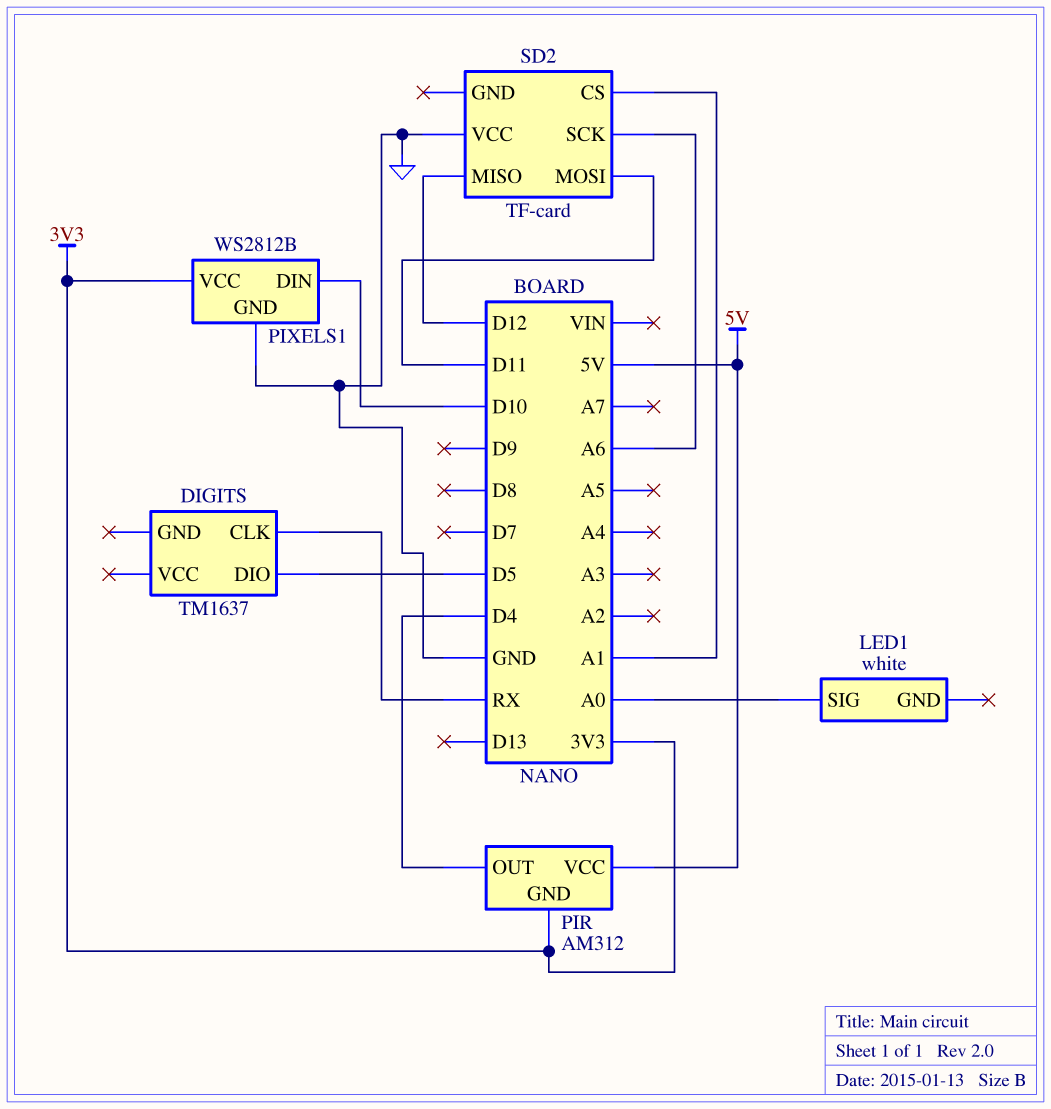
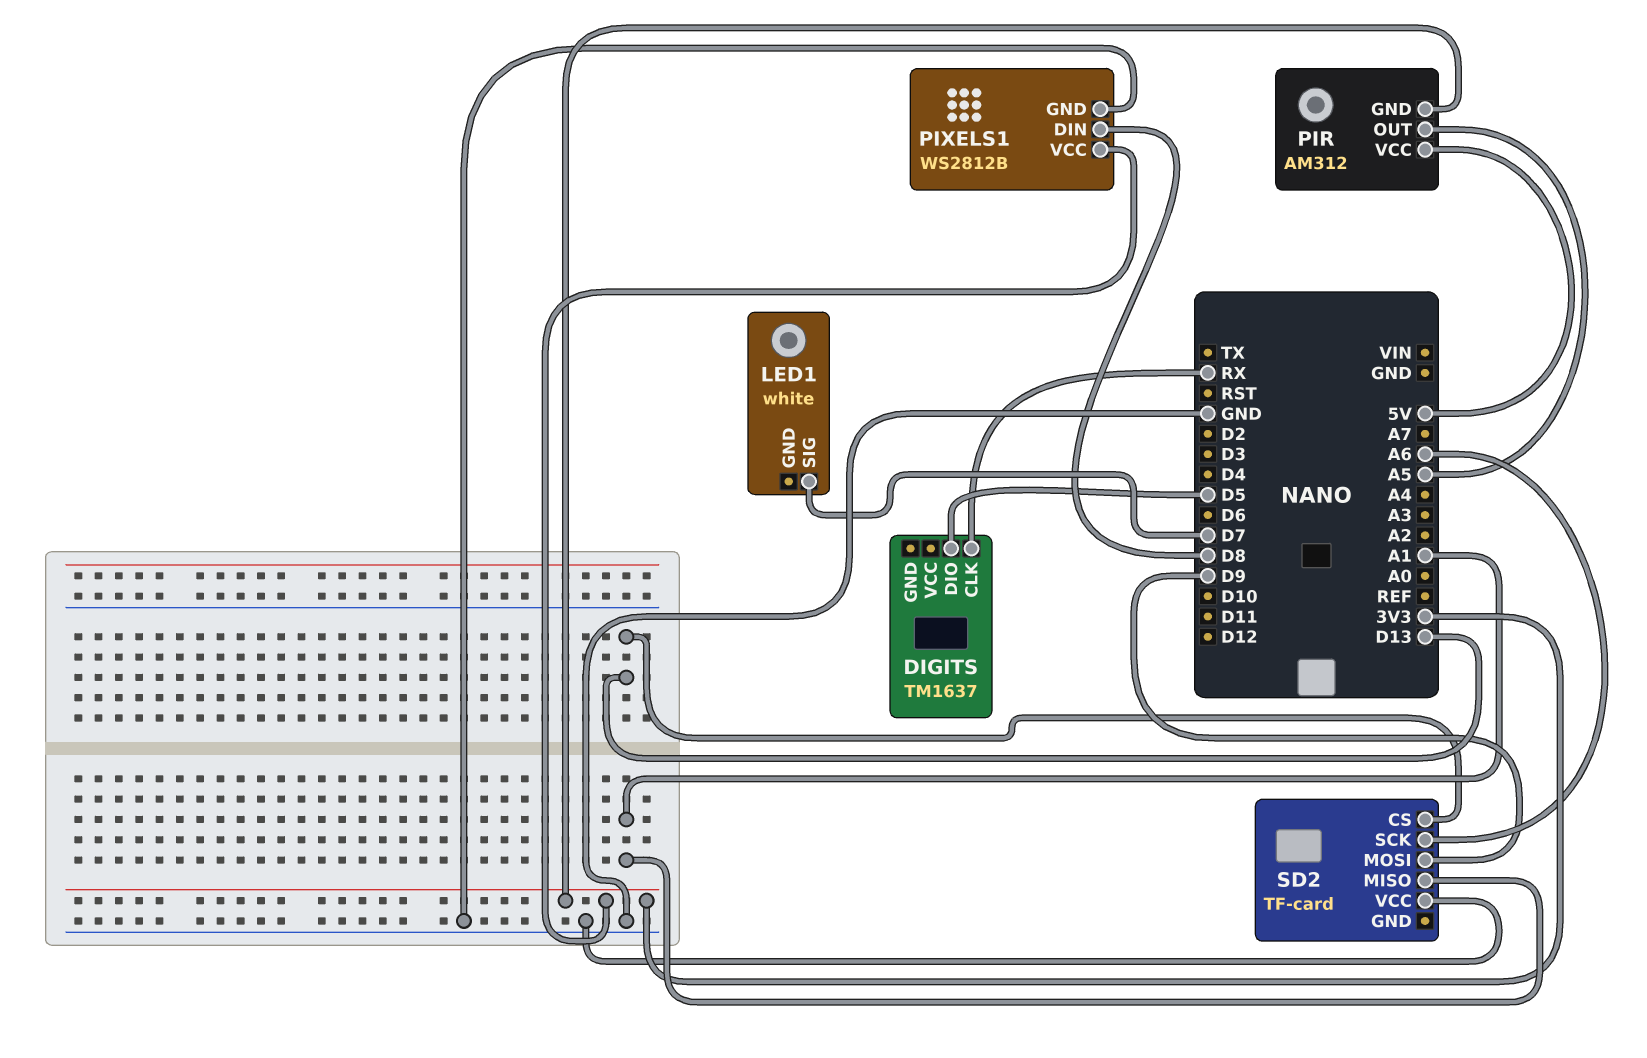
LED1 pin SIG: A0 -> D7
PIR pin OUT: D4 -> A5
PIXELS1 pin DIN: D10 -> D8
SD2 pin CS: A1 -> D13
SD2 pin MISO: D12 -> A1
SD2 pin MOSI: D11 -> D9

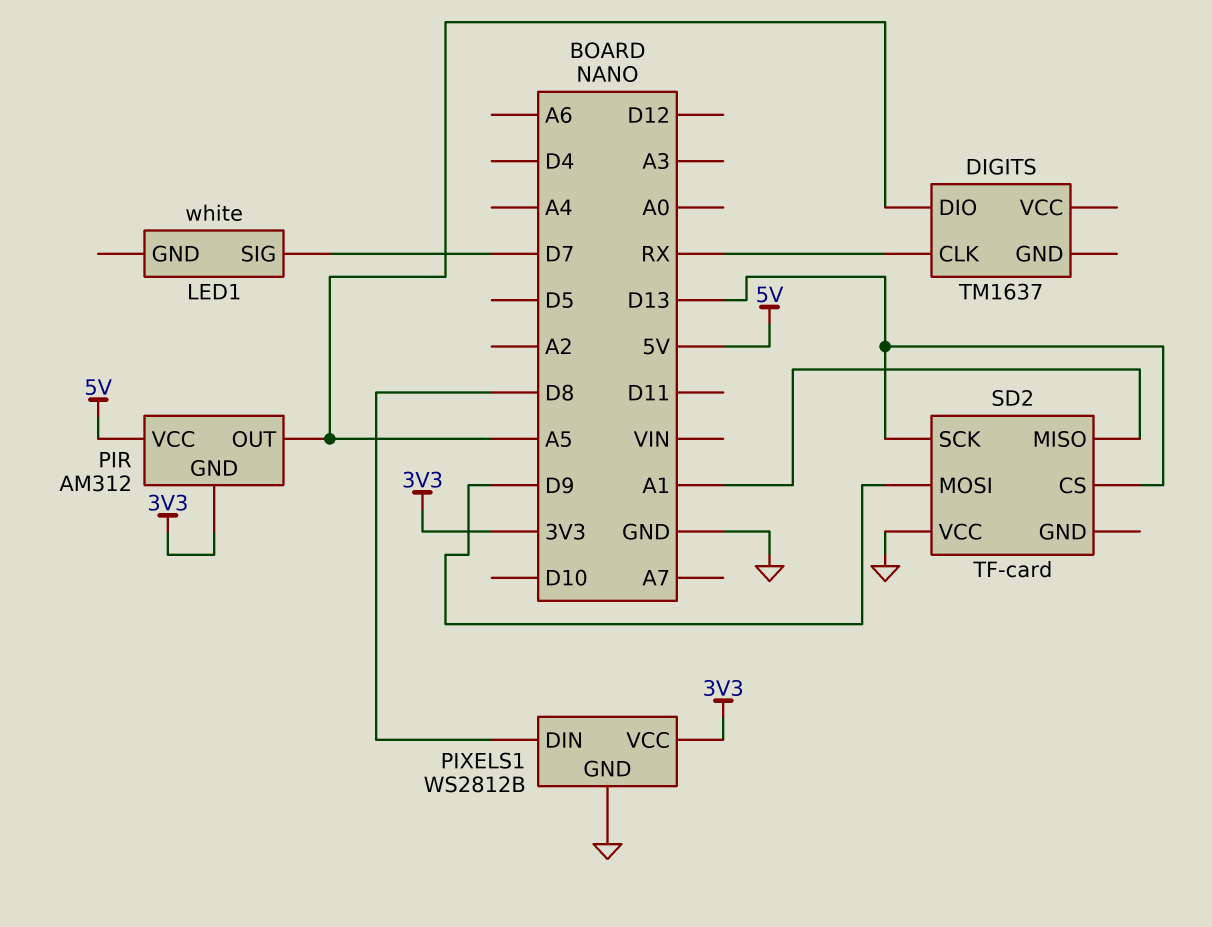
DIGITS pin DIO: D5 -> A5
SD2 pin SCK: A6 -> D13

